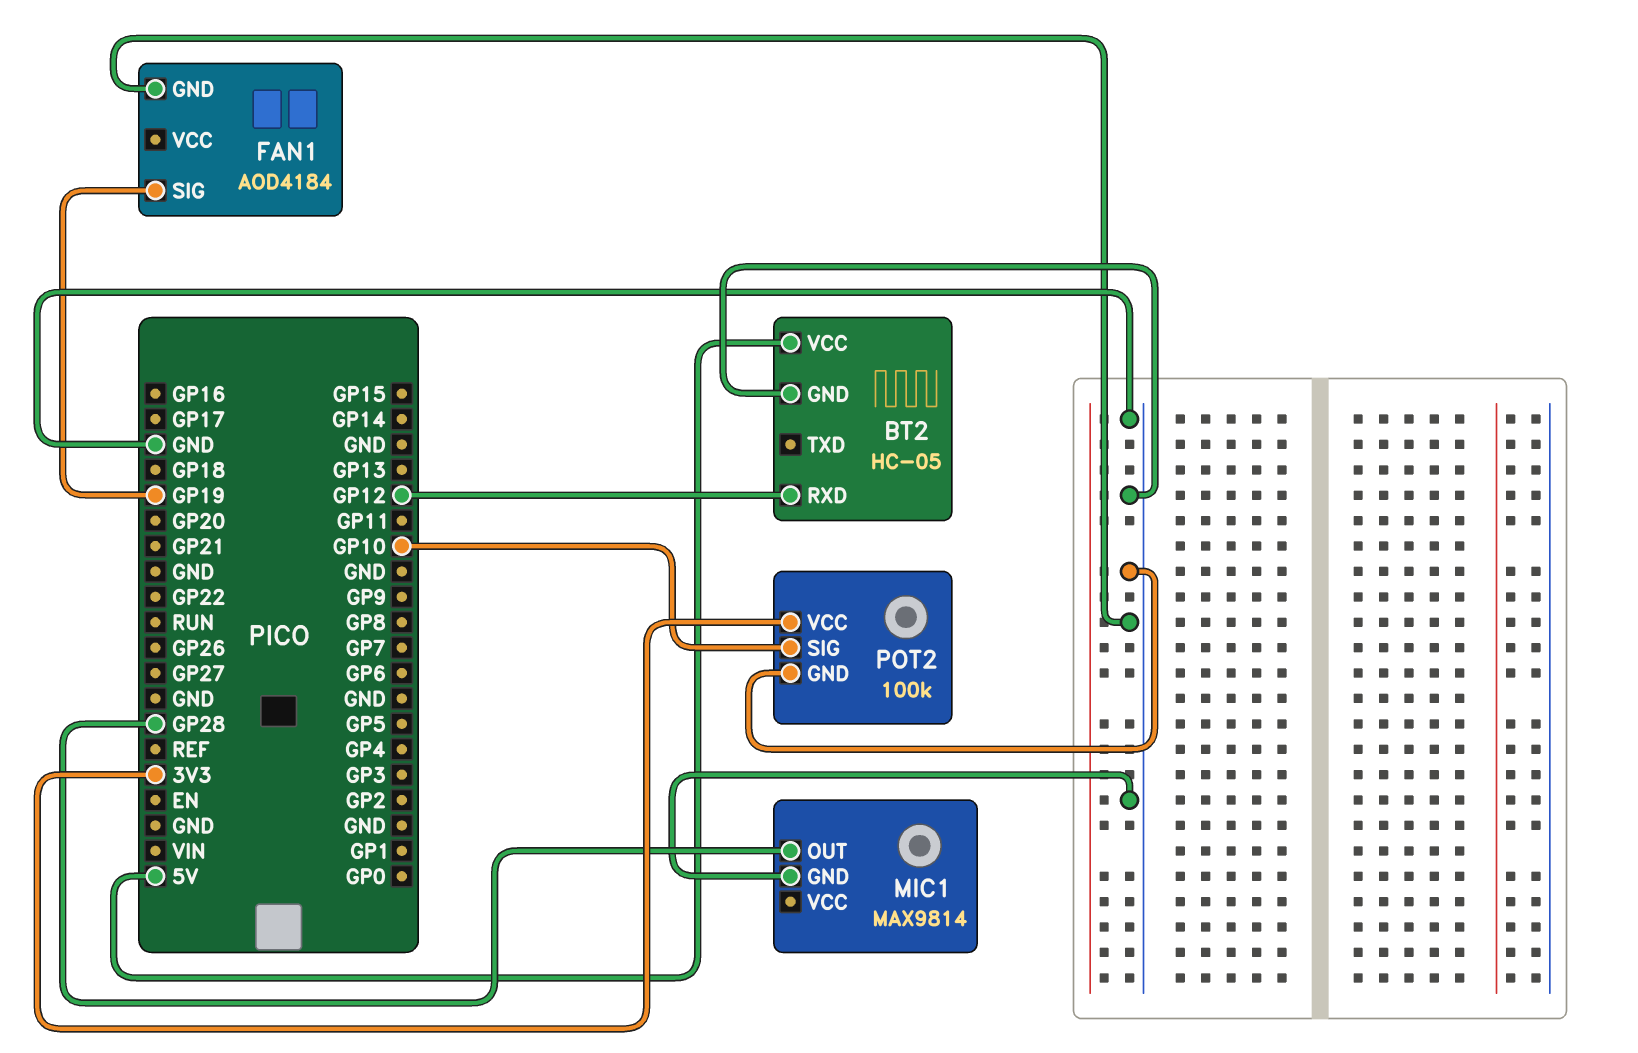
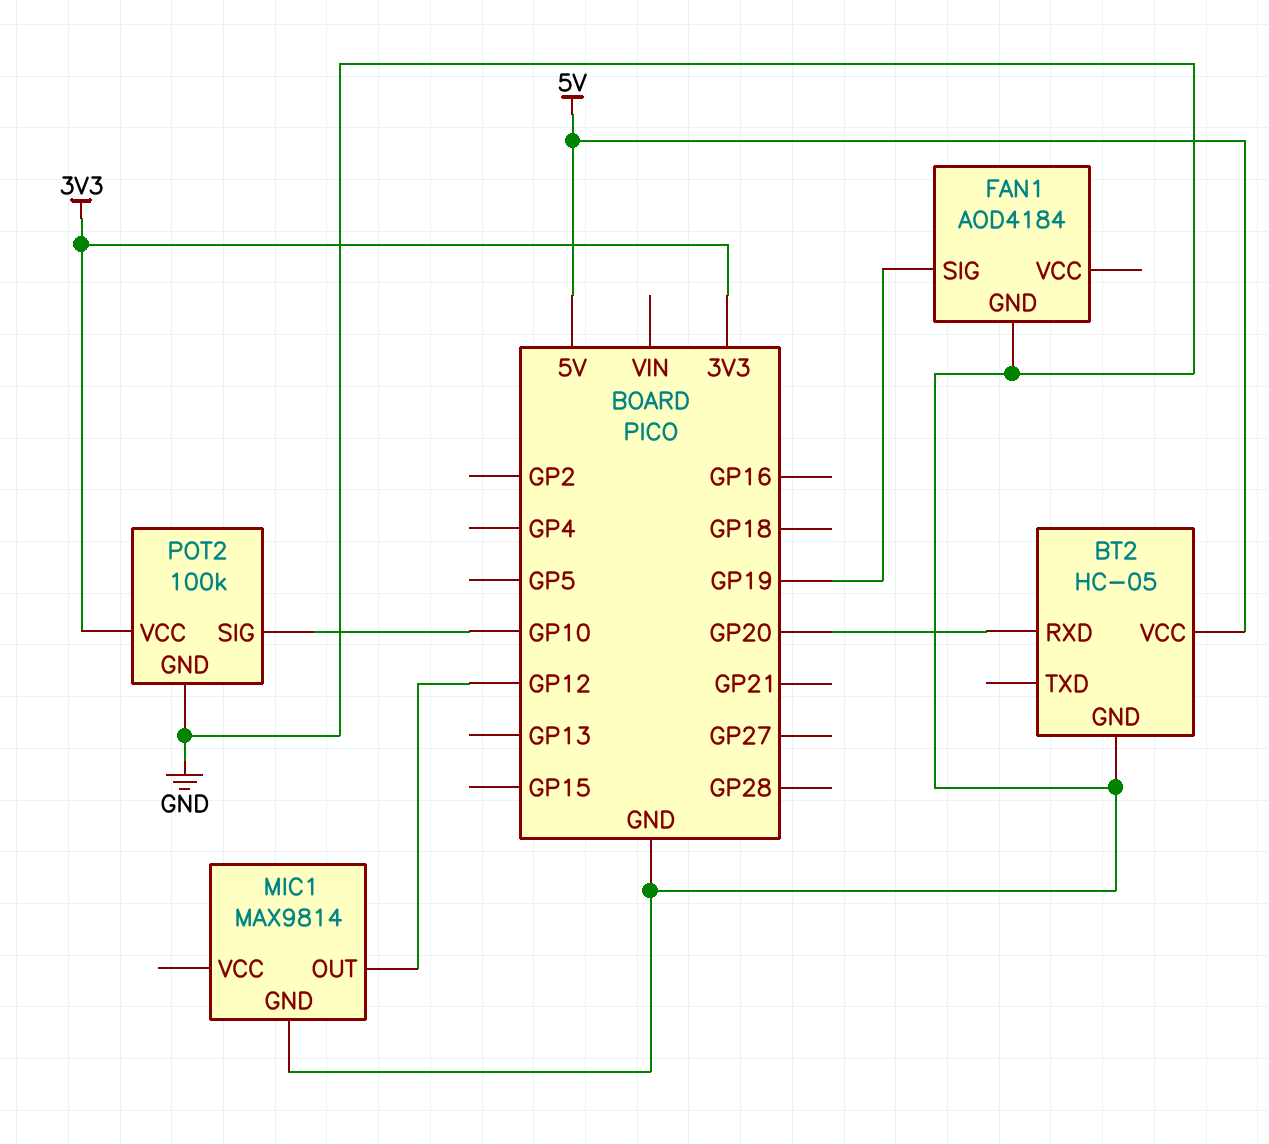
BT2 pin RXD: GP12 -> GP20
MIC1 pin OUT: GP28 -> GP12

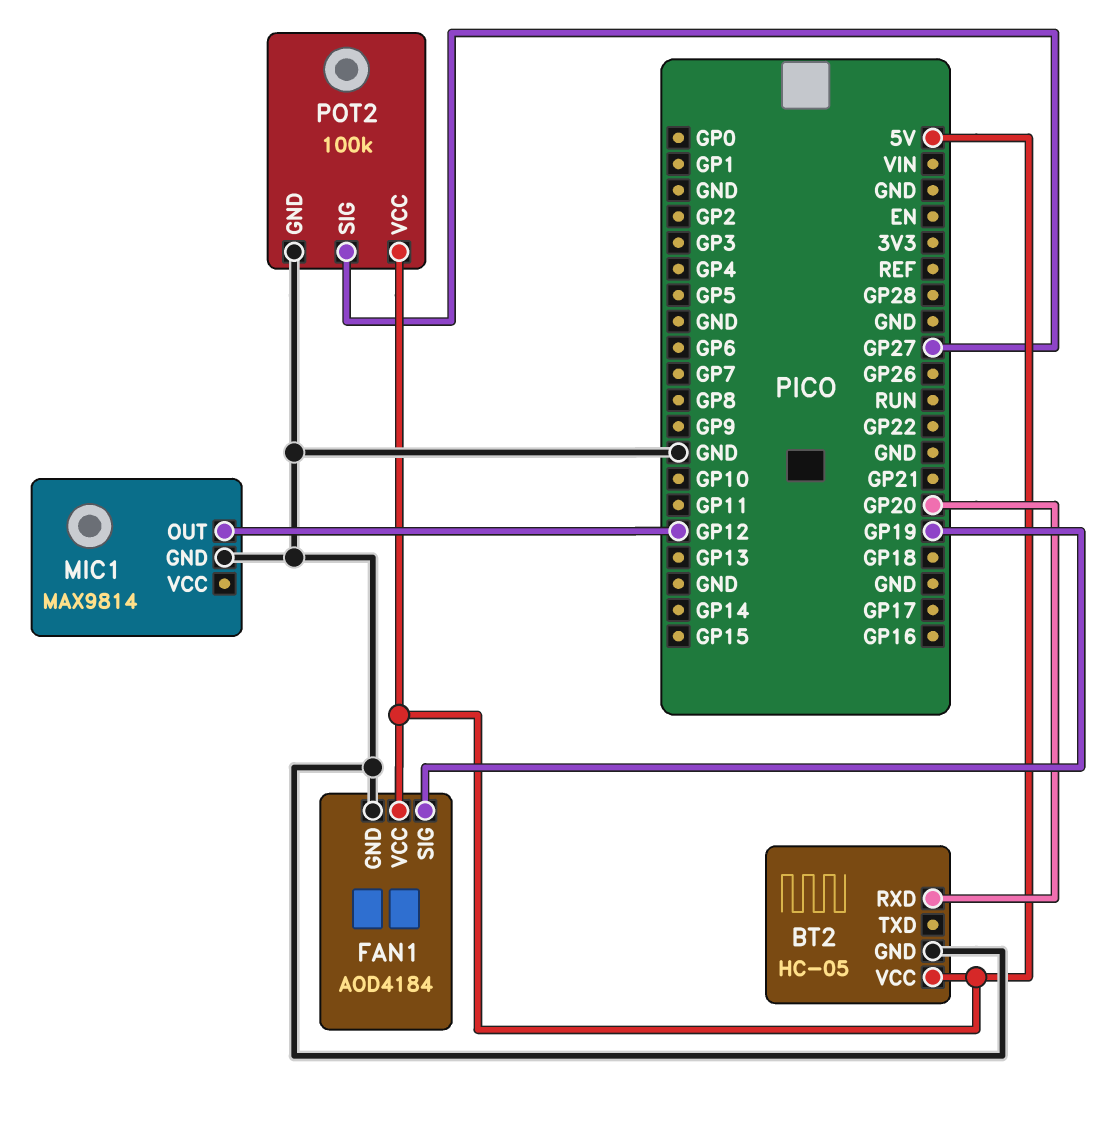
FAN1 pin VCC: none -> 5V
POT2 pin SIG: GP10 -> GP27
POT2 pin VCC: 3V3 -> 5V

